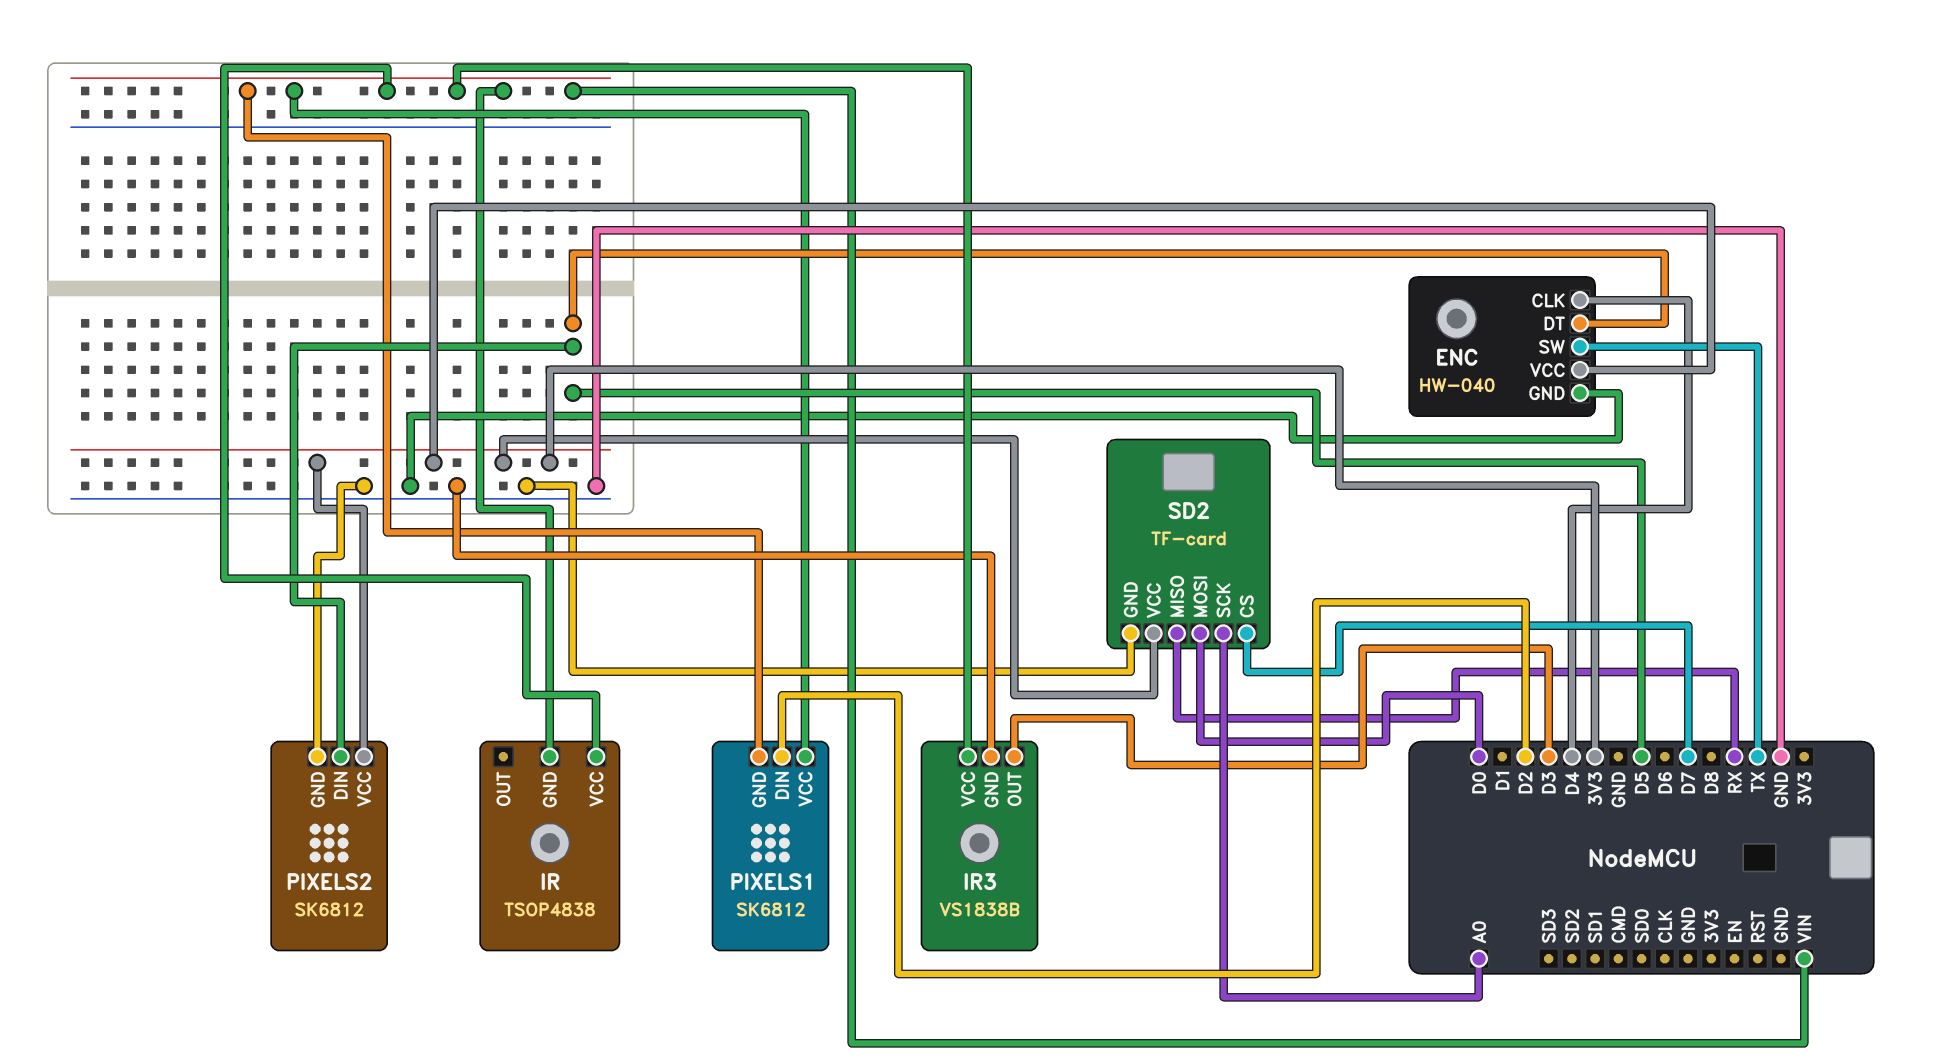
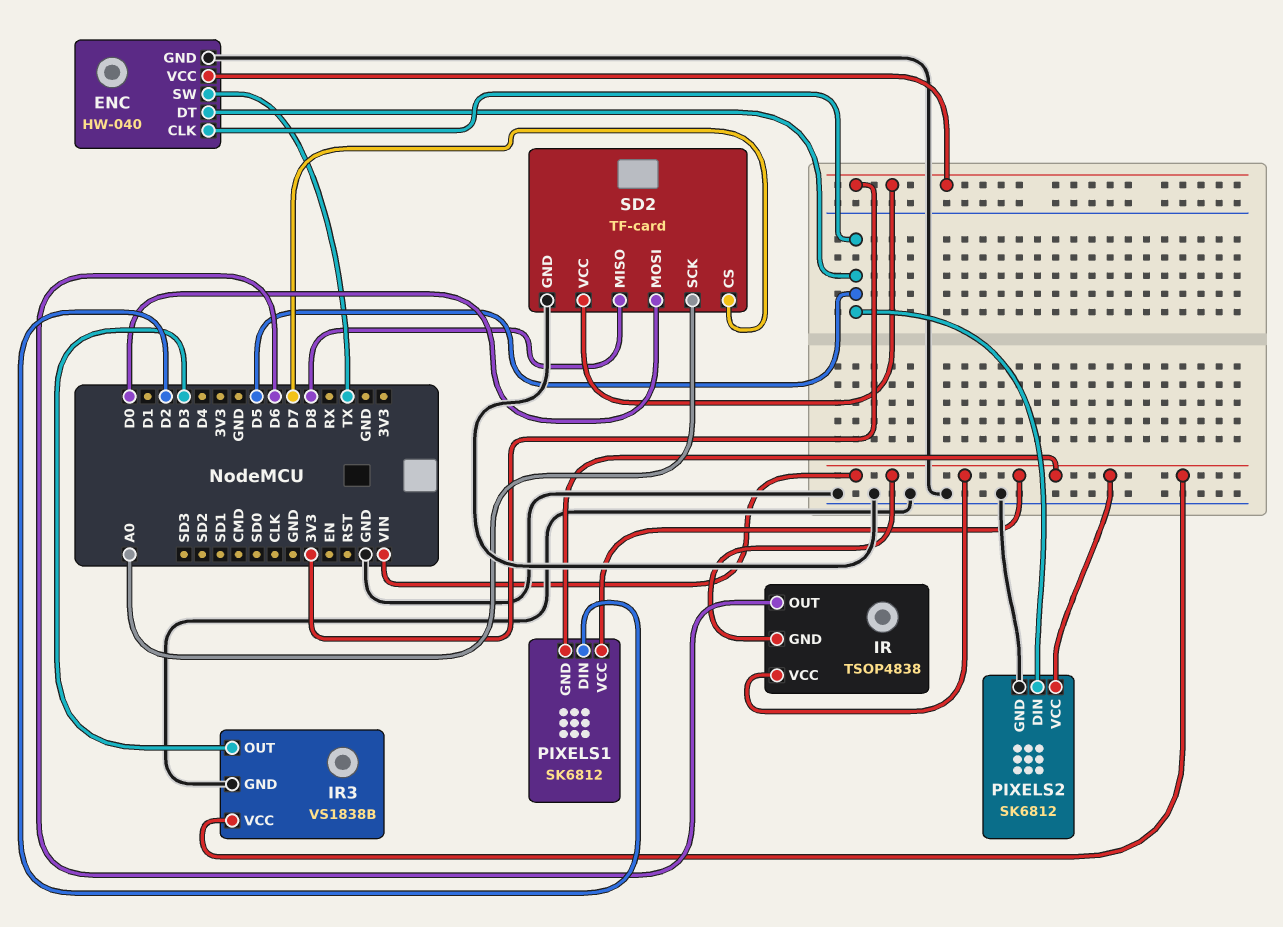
ENC pin CLK: D4 -> D5
IR pin OUT: none -> D6
PIXELS2 pin VCC: 3V3 -> VIN
SD2 pin MISO: RX -> D8

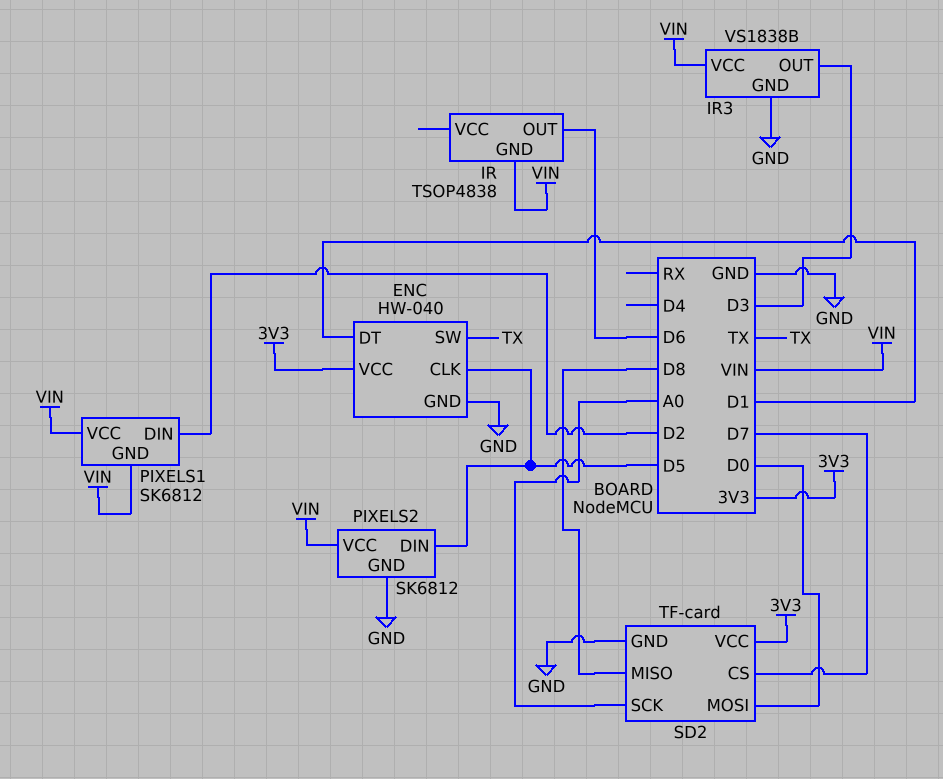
ENC pin DT: D5 -> D1
IR pin VCC: VIN -> none

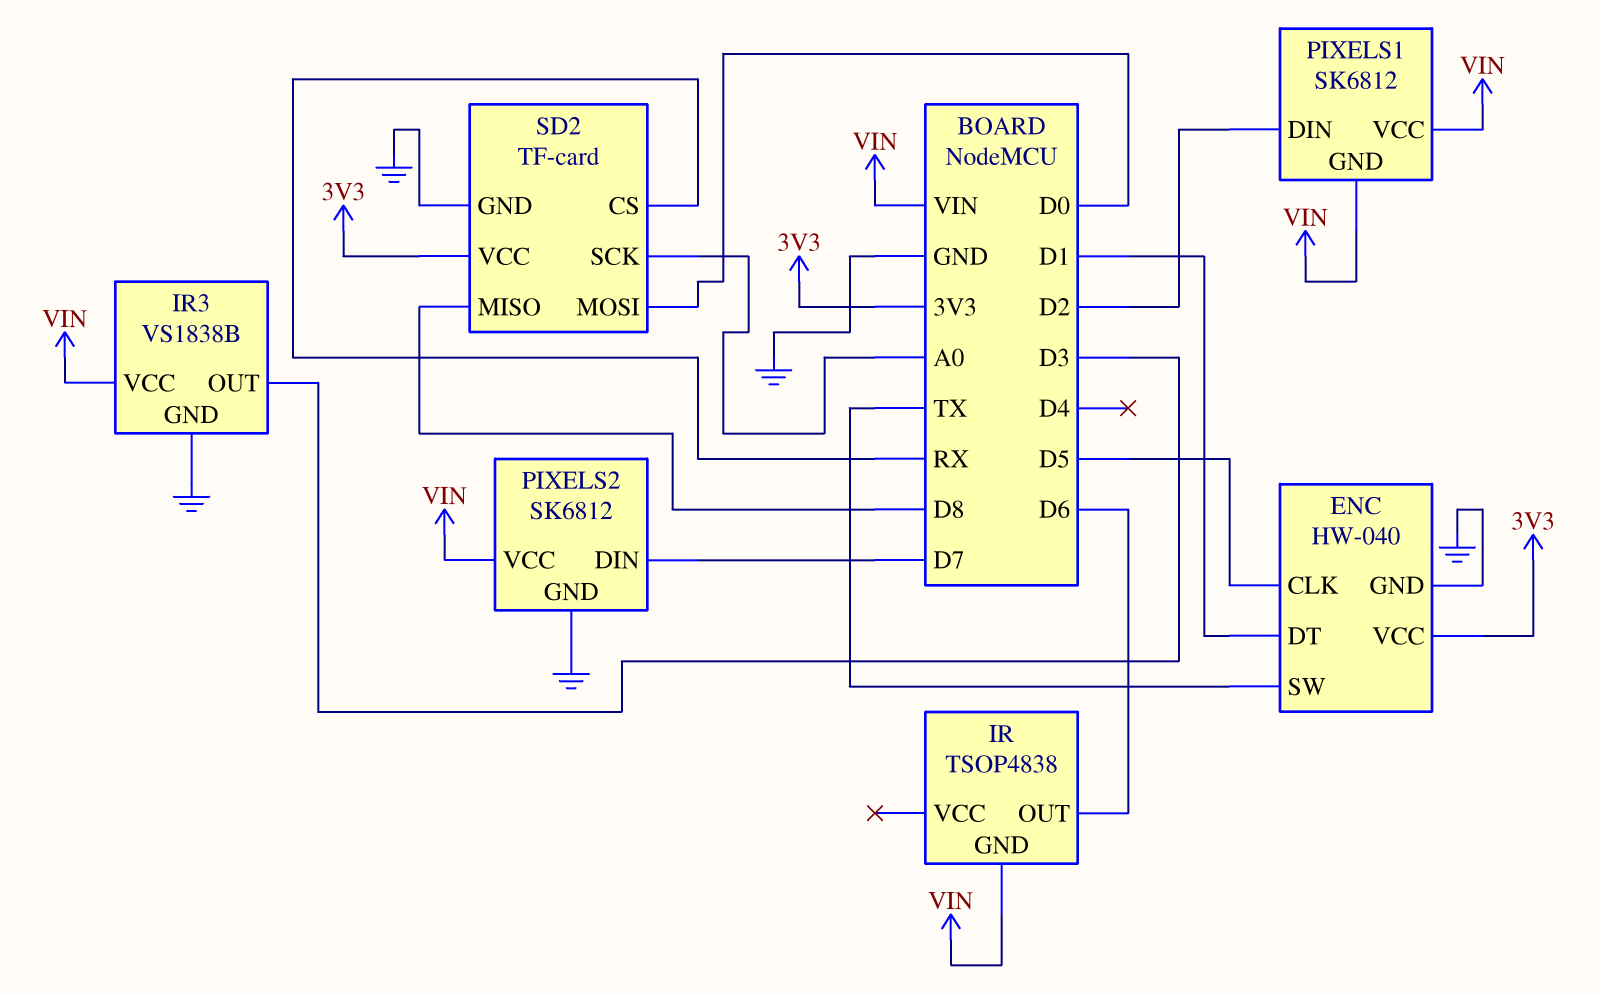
PIXELS2 pin DIN: D5 -> D7
SD2 pin CS: D7 -> RX

